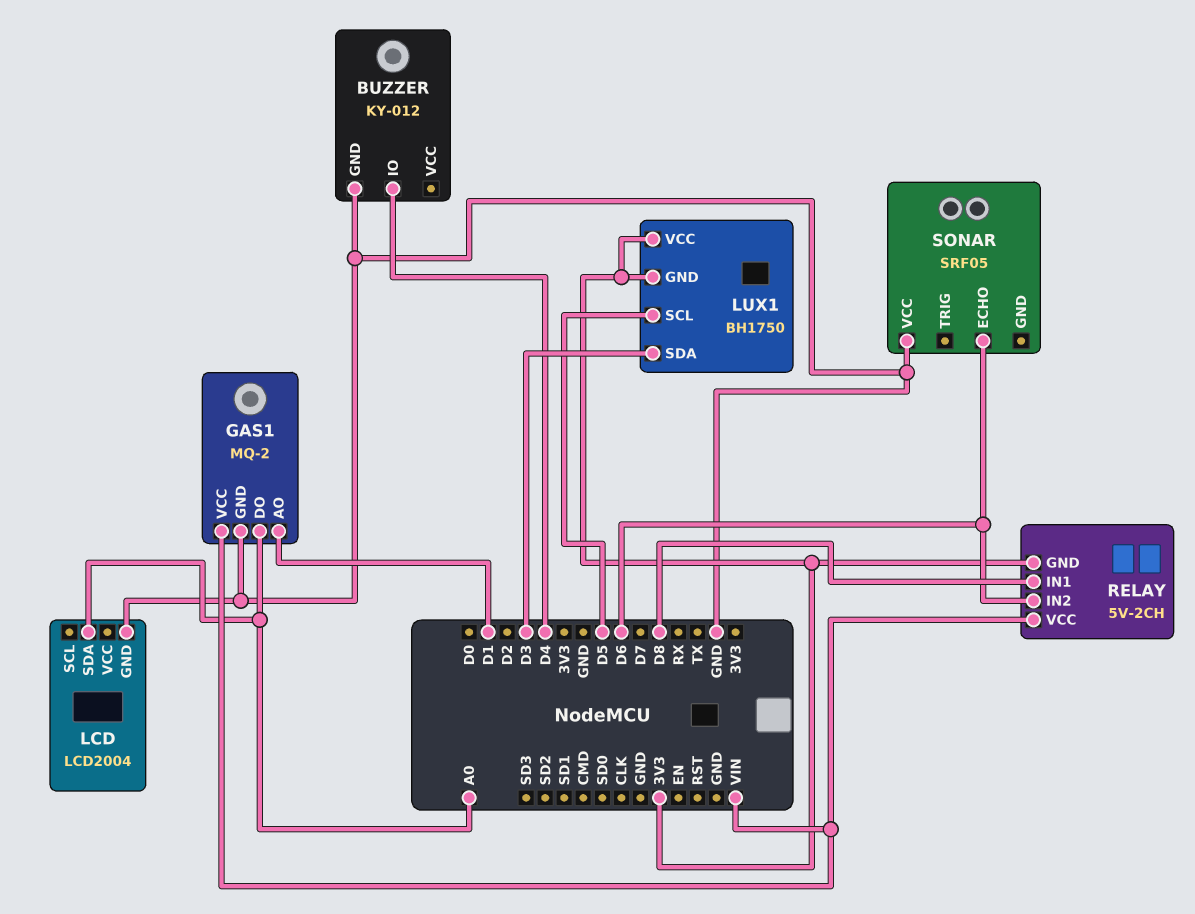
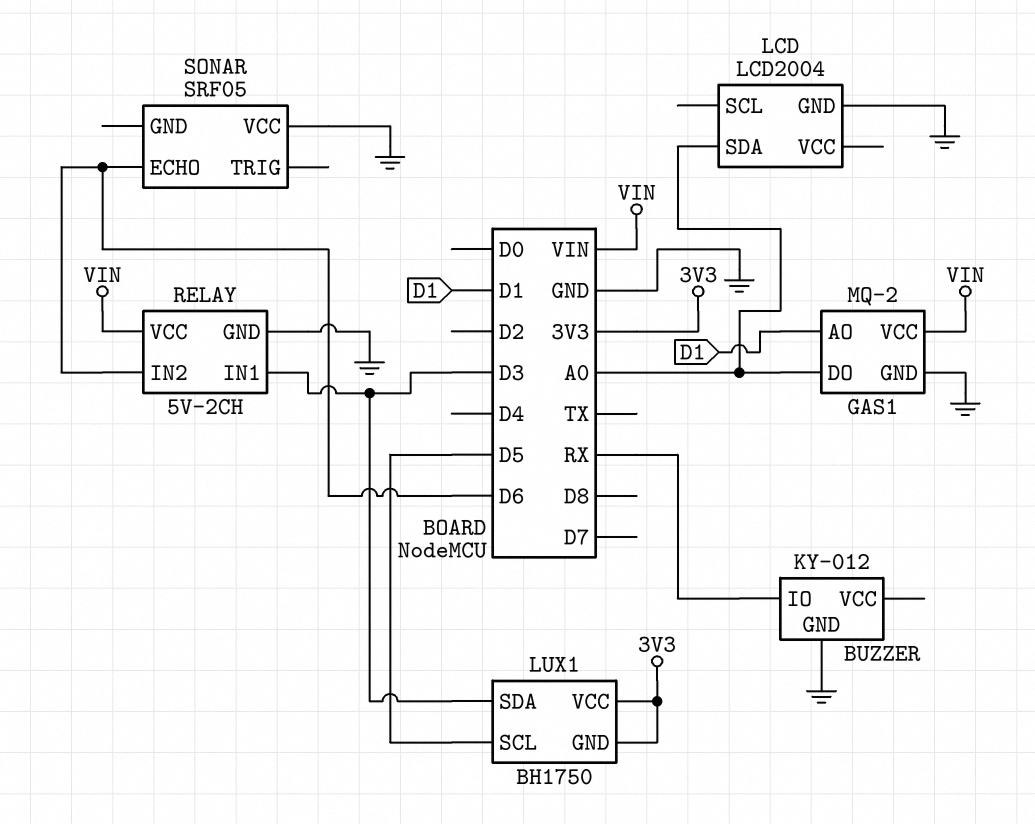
BUZZER pin IO: D4 -> RX
RELAY pin GND: 3V3 -> GND
RELAY pin IN1: D8 -> D3

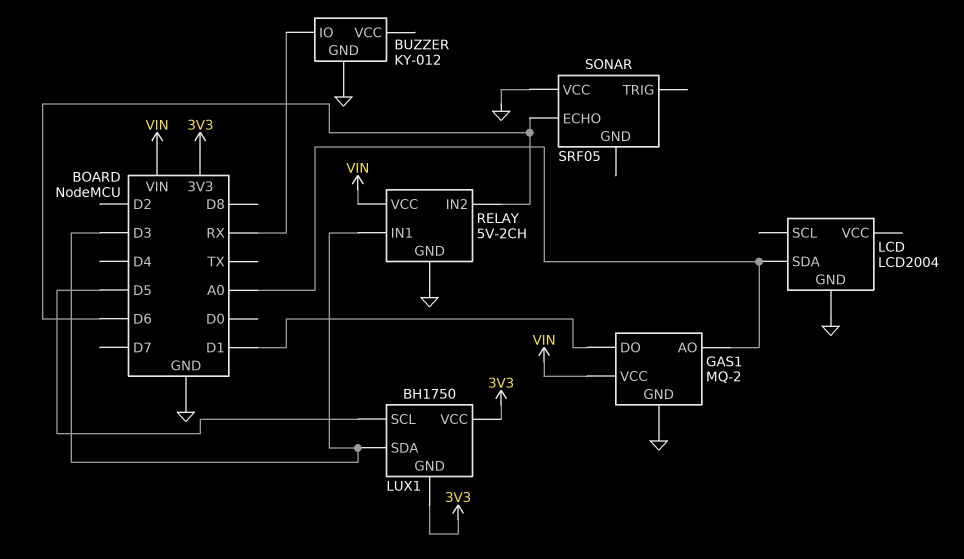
GAS1 pin AO: D1 -> A0
GAS1 pin DO: A0 -> D1

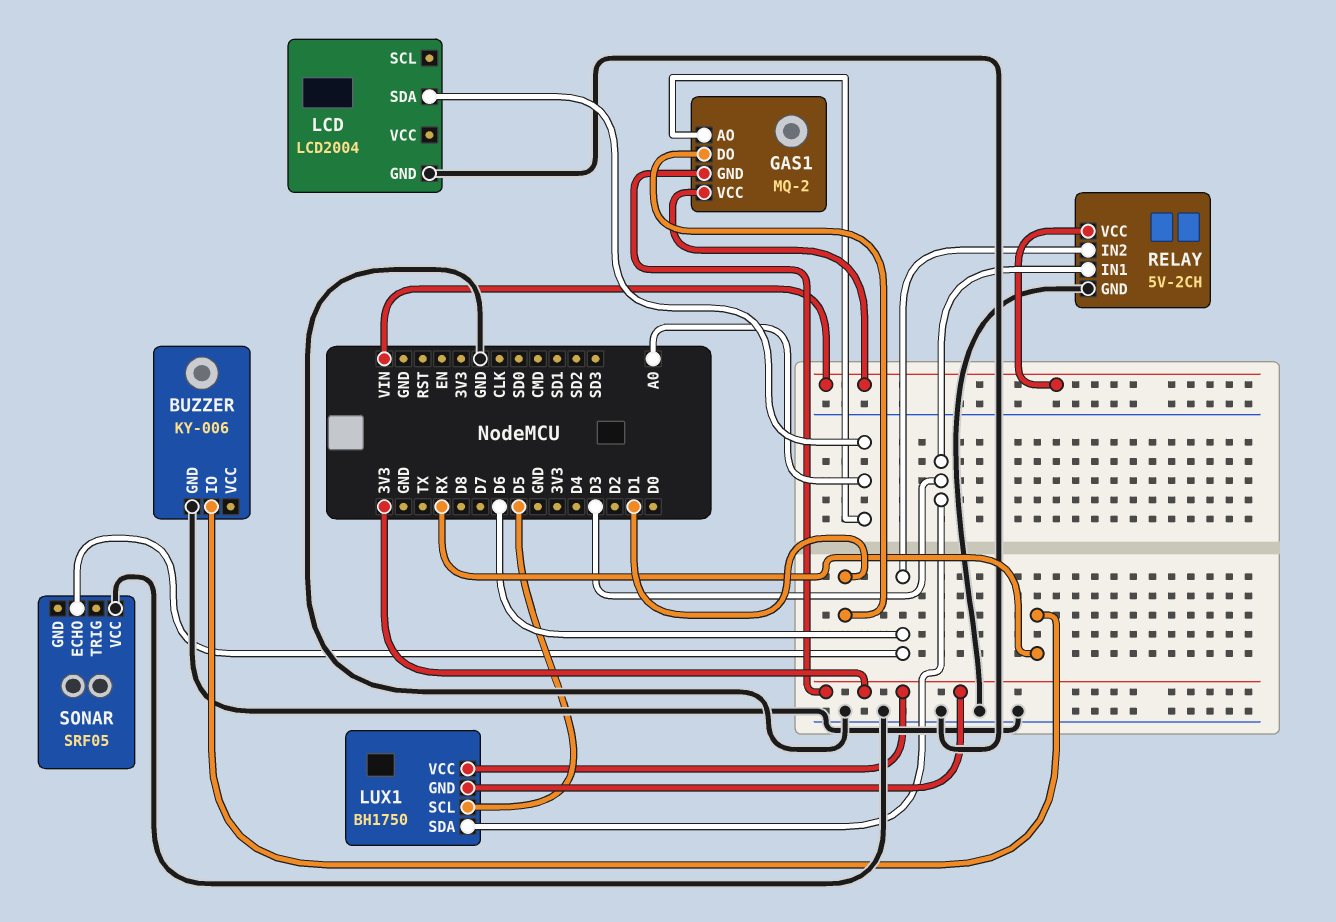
BUZZER: KY-012 -> KY-006
GAS1 pin GND: GND -> 3V3

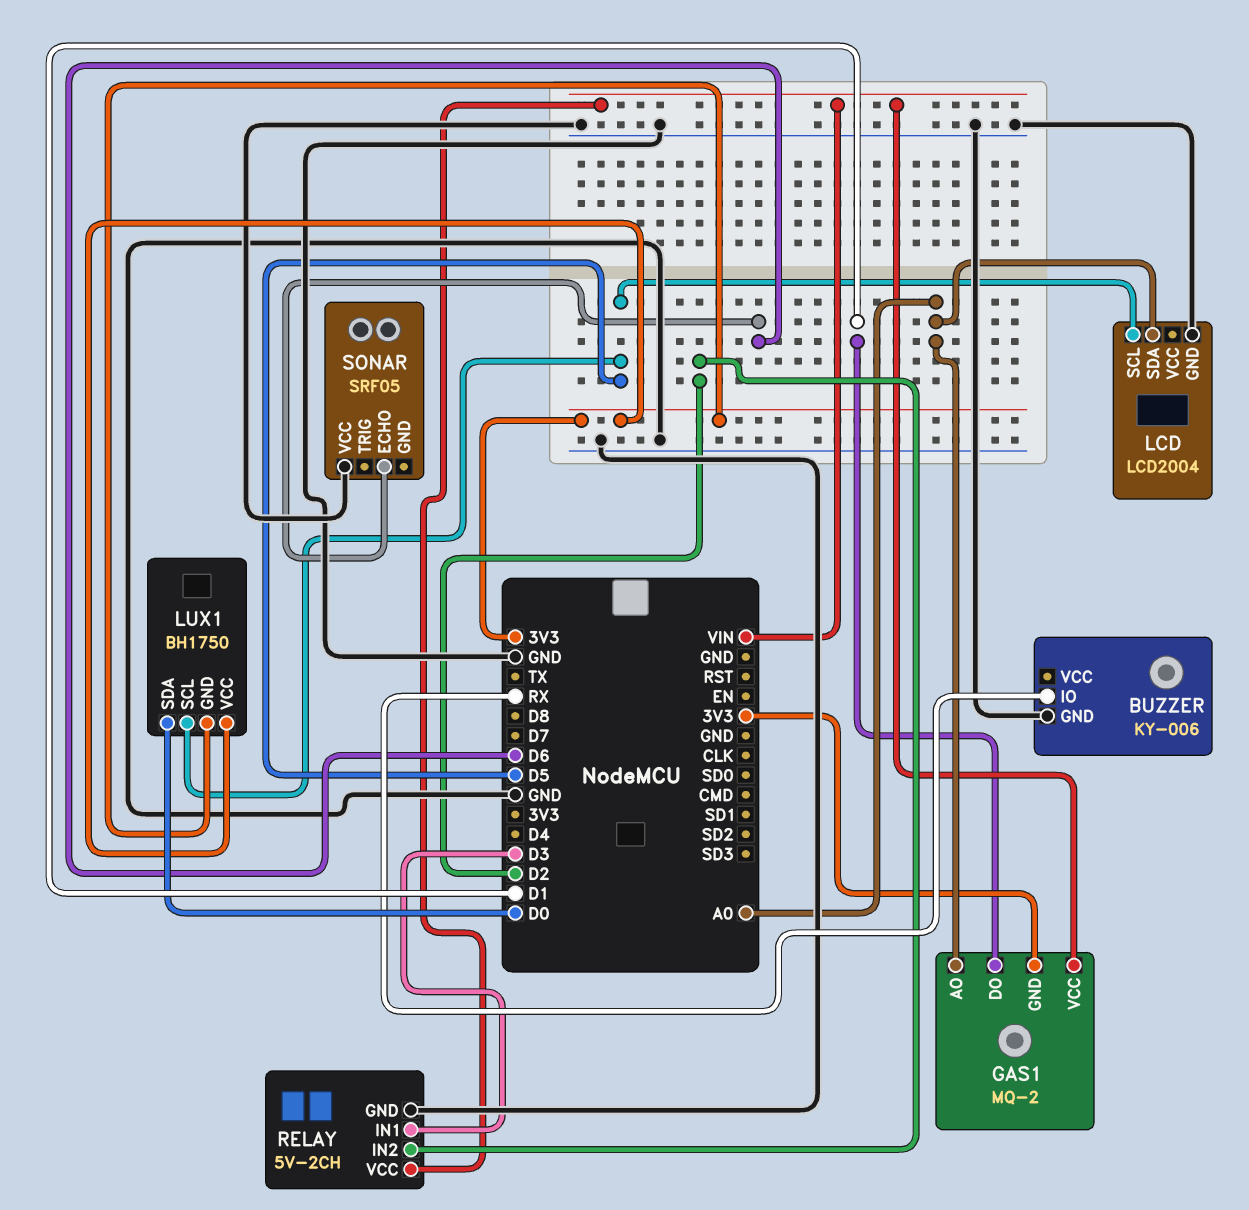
LCD pin SCL: none -> D5
LUX1 pin SDA: D3 -> D0
RELAY pin IN2: D6 -> D2

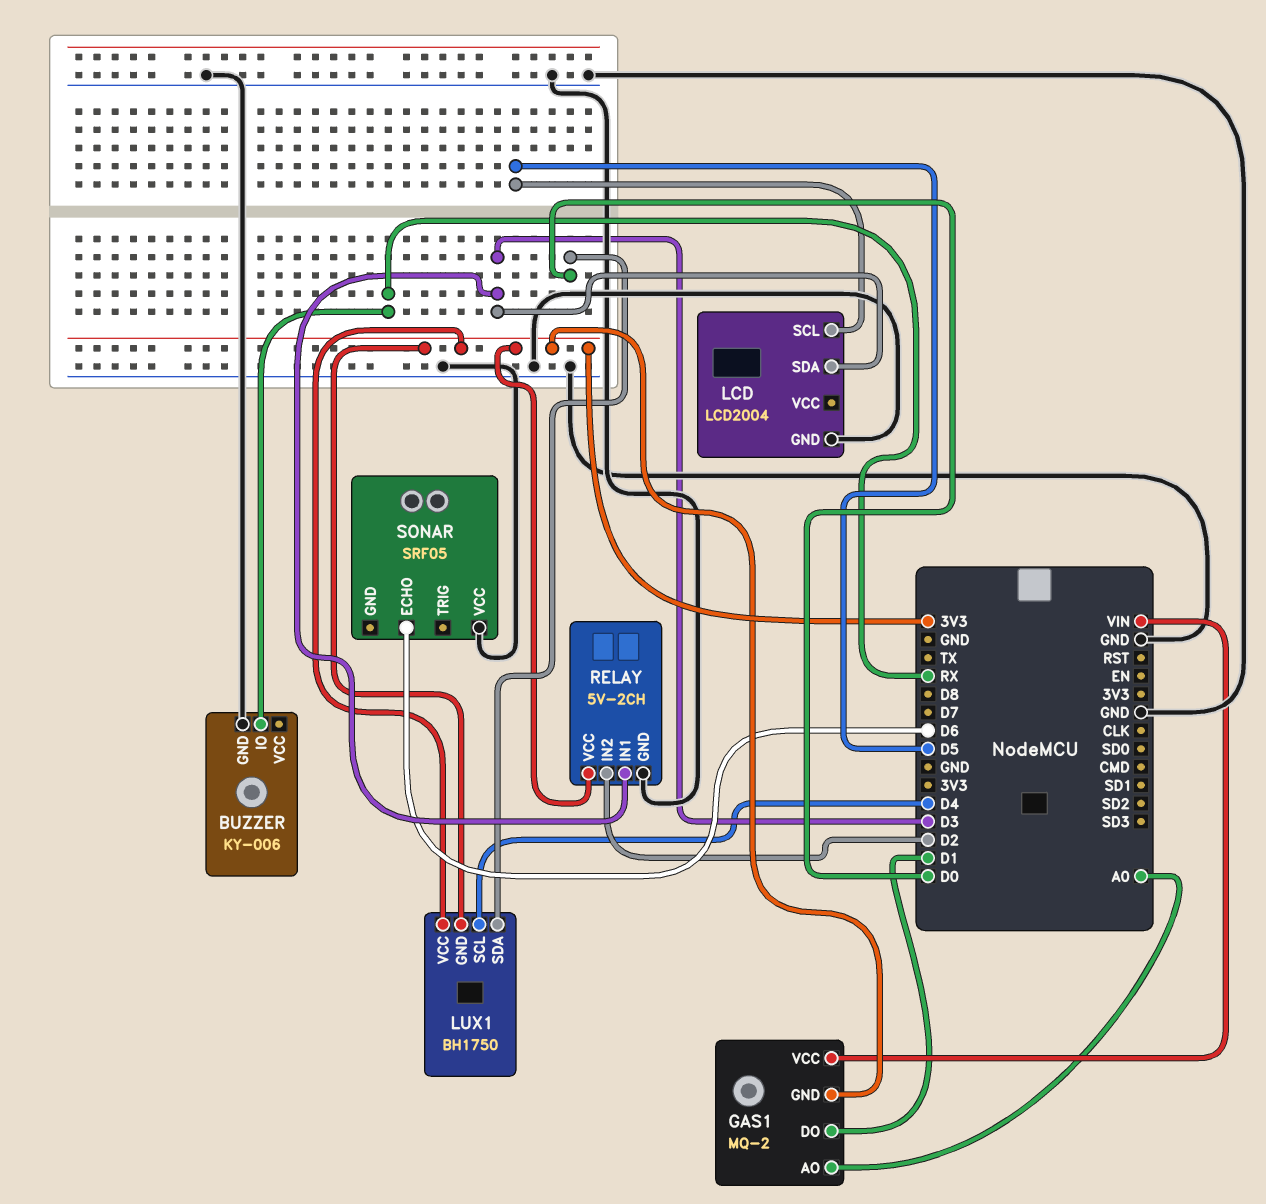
LCD pin SDA: A0 -> D3
LUX1 pin SCL: D5 -> D4
RELAY pin VCC: VIN -> 3V3

